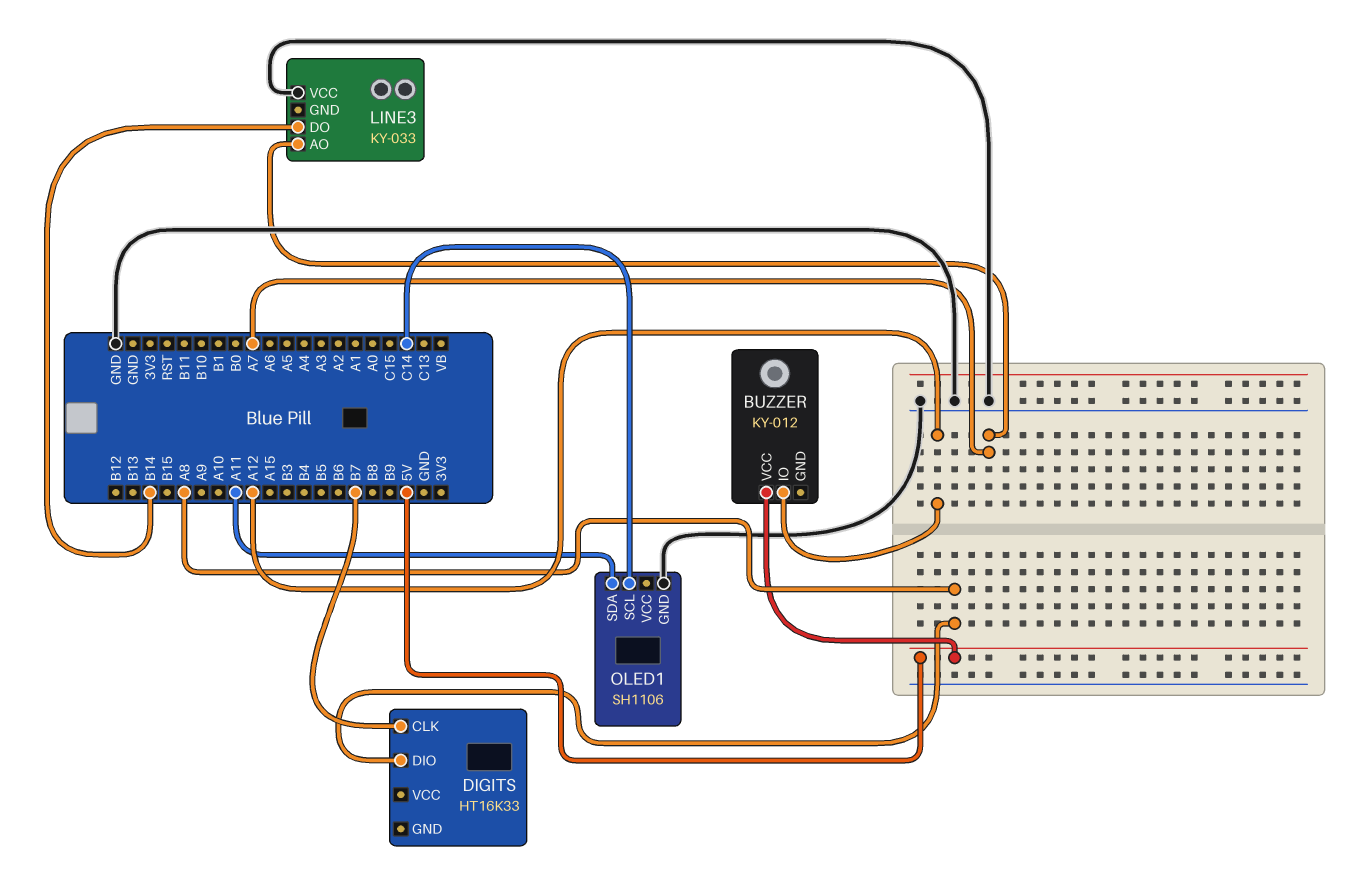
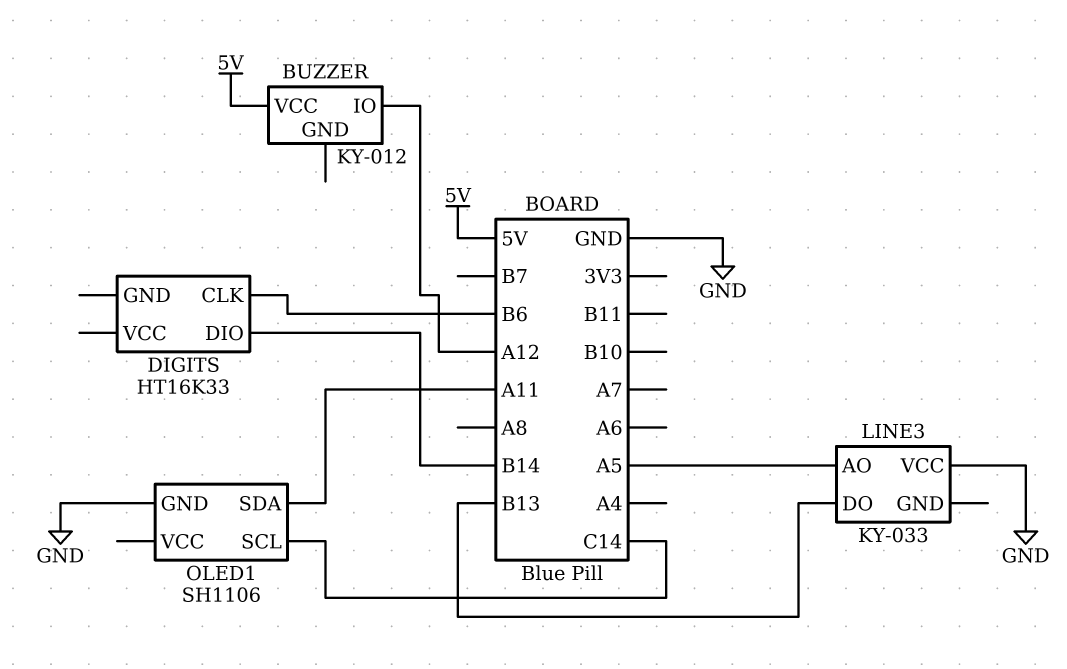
DIGITS pin CLK: B7 -> B6
DIGITS pin DIO: A8 -> B14
LINE3 pin AO: A7 -> A5
LINE3 pin DO: B14 -> B13

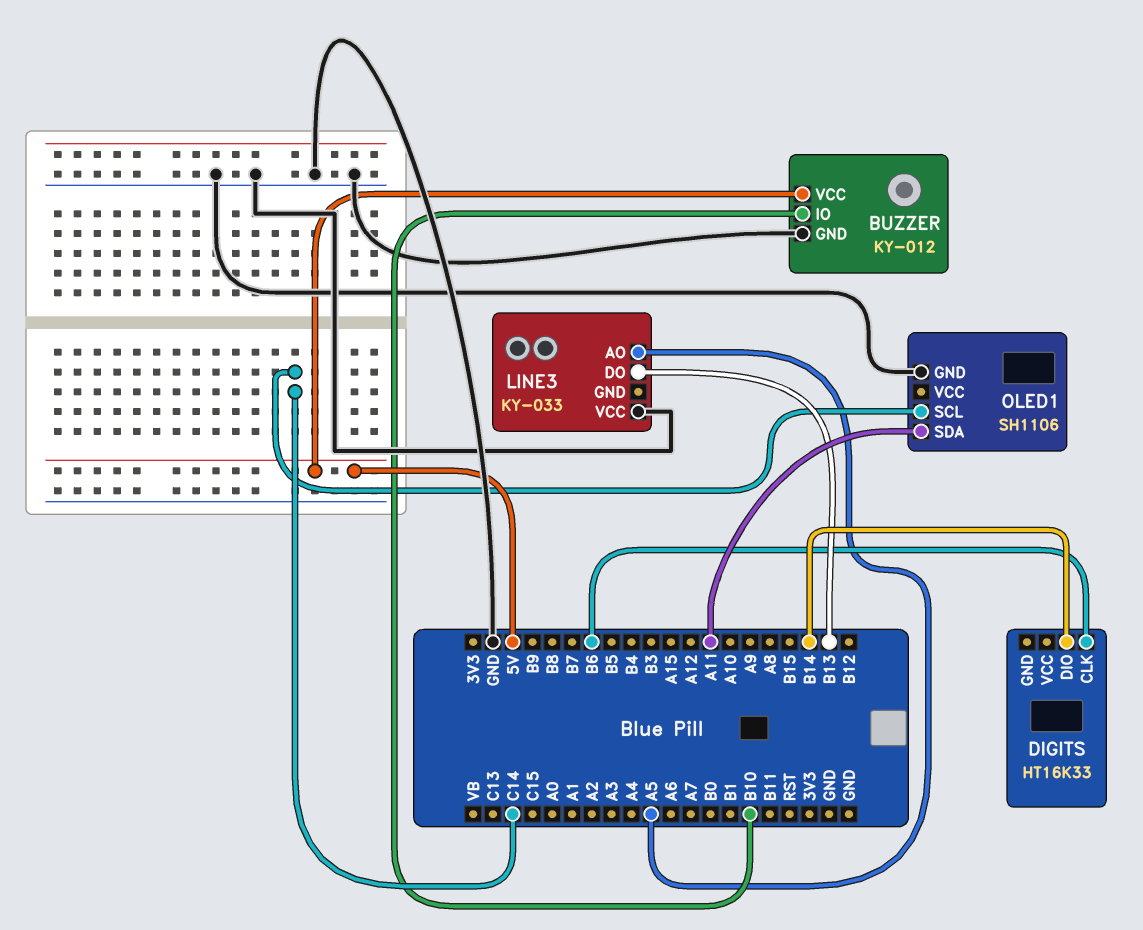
BUZZER pin GND: none -> GND
BUZZER pin IO: A12 -> B10

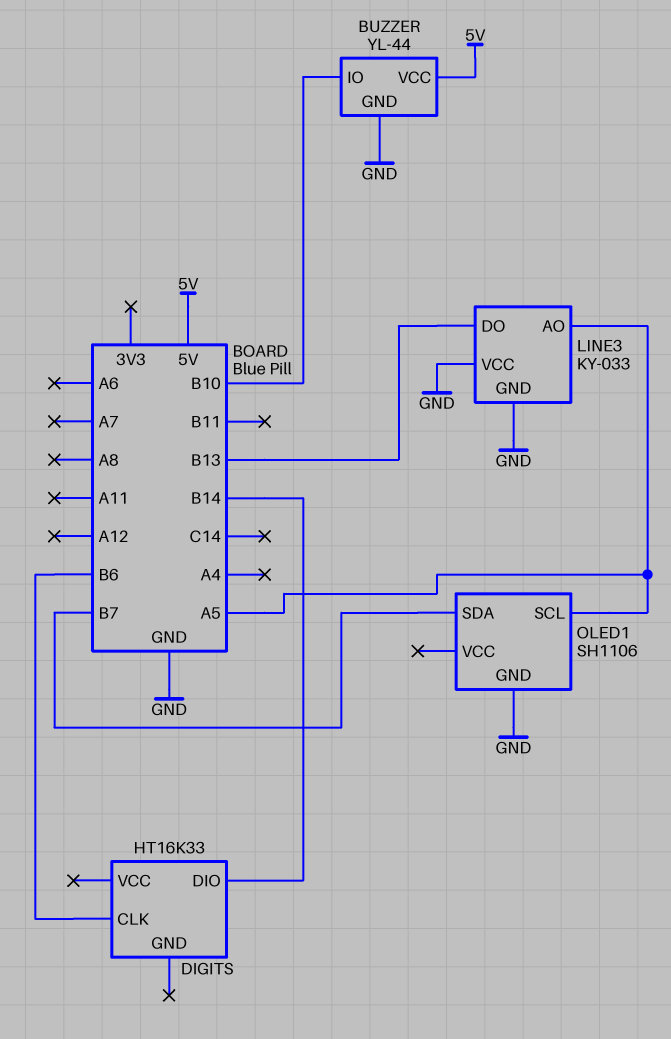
BUZZER: KY-012 -> YL-44
LINE3 pin GND: none -> GND
OLED1 pin SCL: C14 -> A5
OLED1 pin SDA: A11 -> B7

